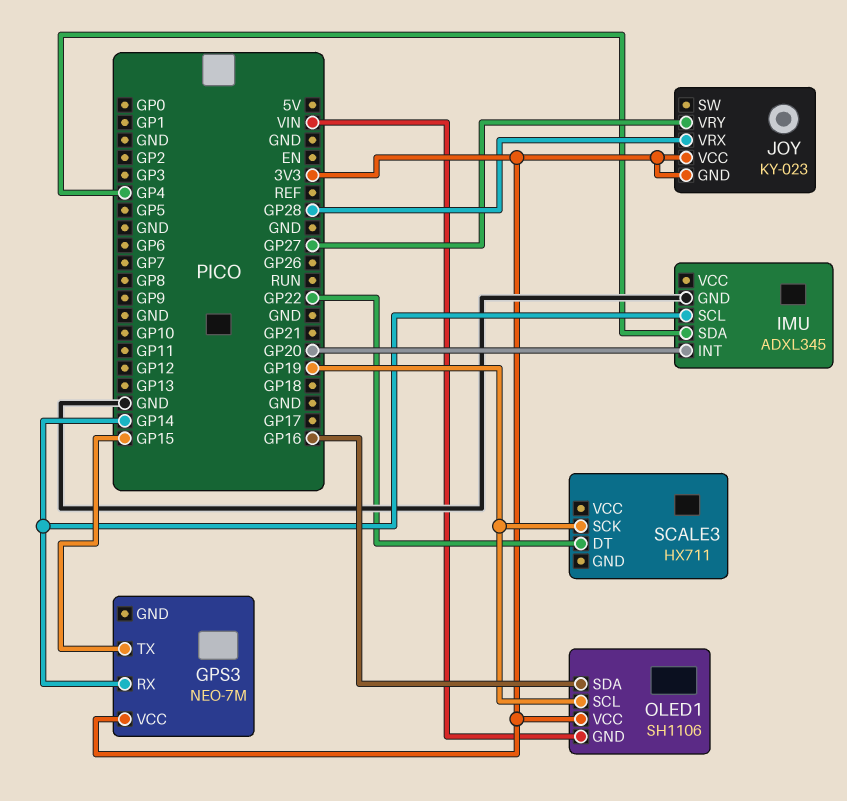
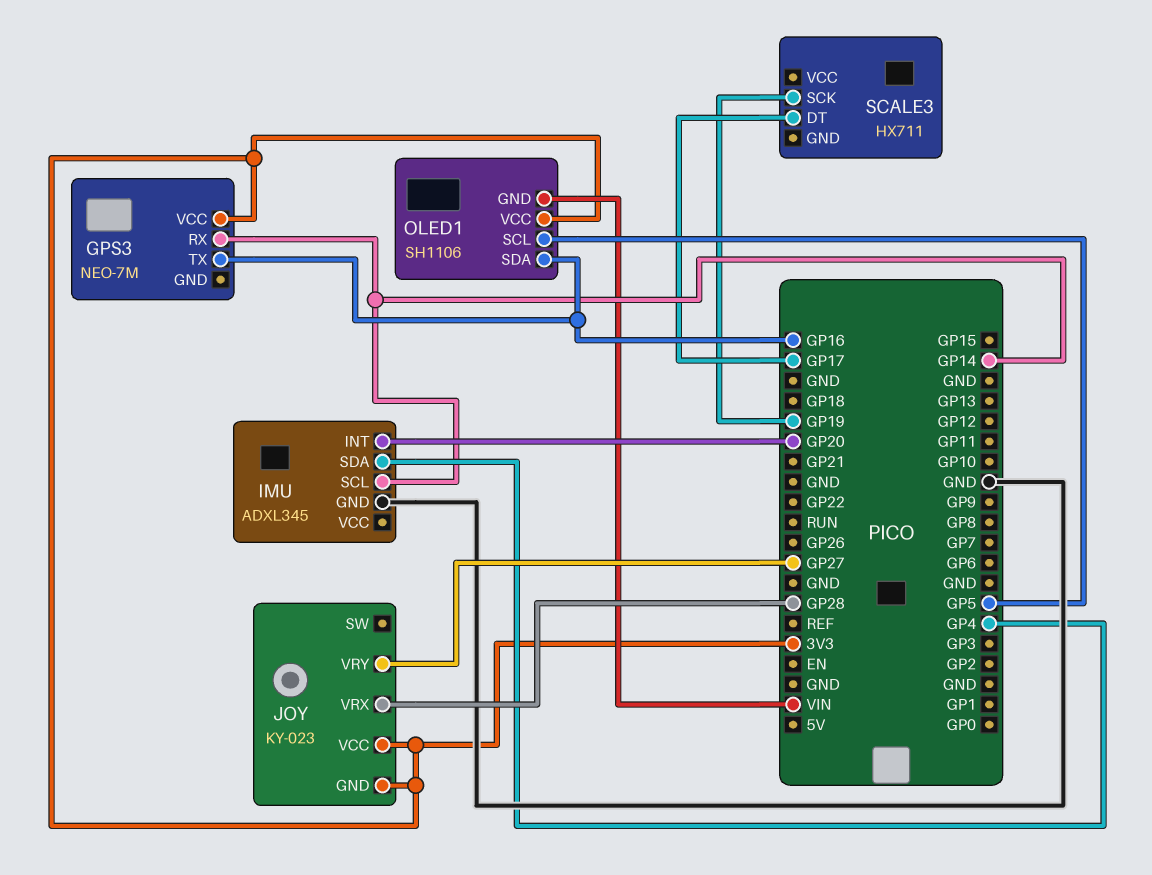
GPS3 pin TX: GP15 -> GP16
OLED1 pin SCL: GP19 -> GP5
SCALE3 pin DT: GP22 -> GP17

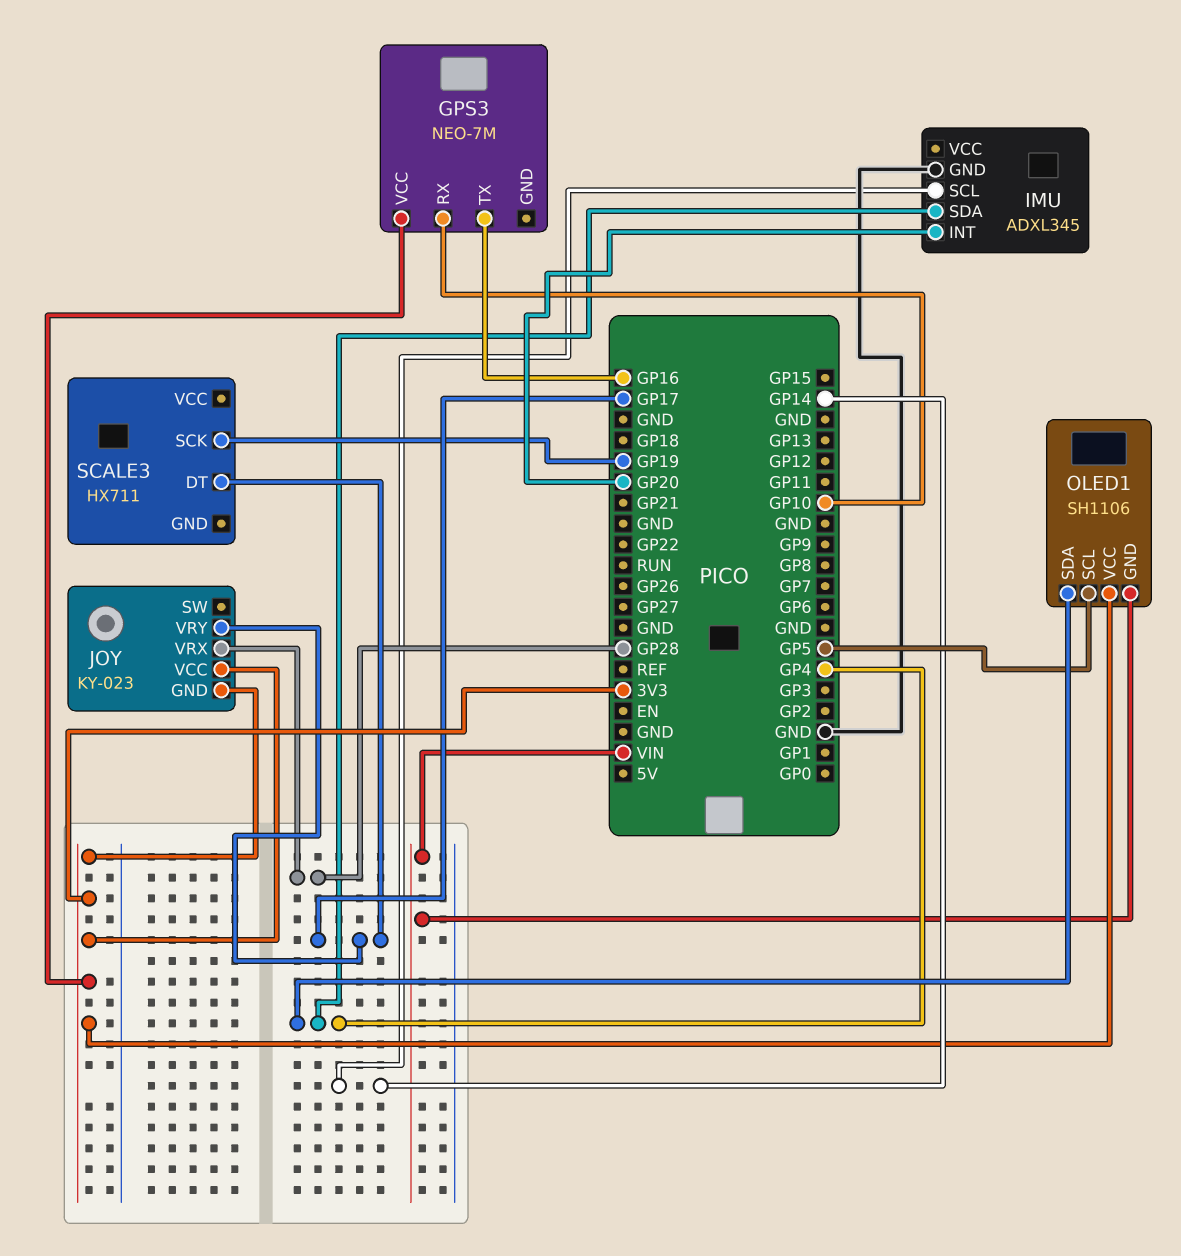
GPS3 pin RX: GP14 -> GP10
JOY pin VRY: GP27 -> GP17
OLED1 pin SDA: GP16 -> GP4

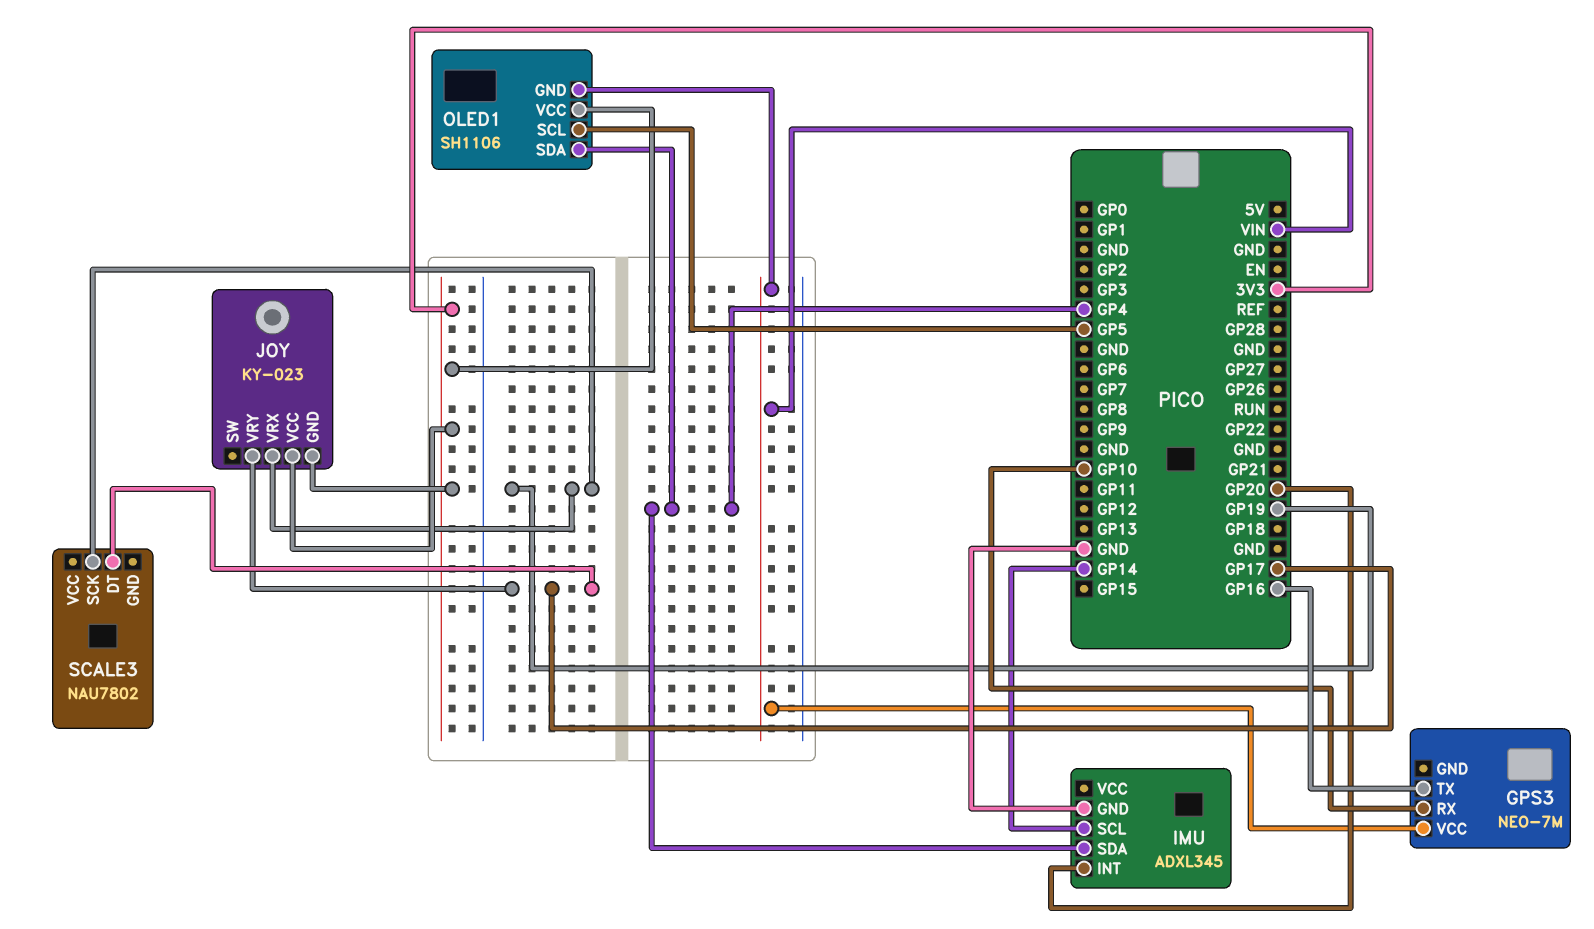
GPS3 pin VCC: 3V3 -> VIN
JOY pin VRX: GP28 -> GP19
SCALE3: HX711 -> NAU7802

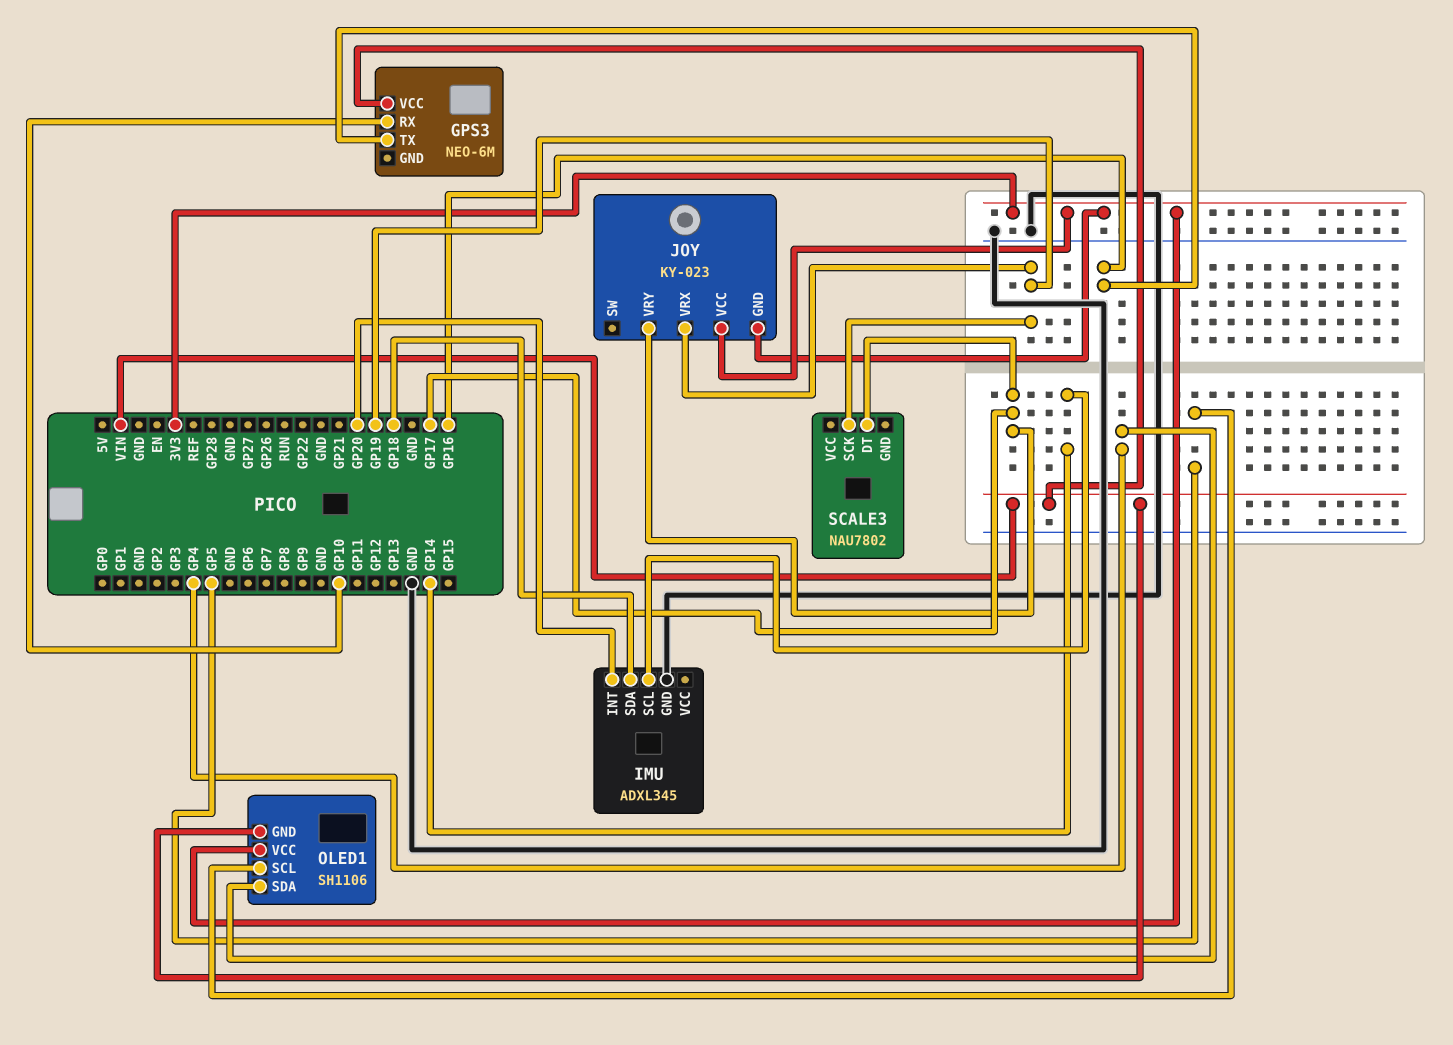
GPS3: NEO-7M -> NEO-6M
IMU pin SDA: GP4 -> GP18

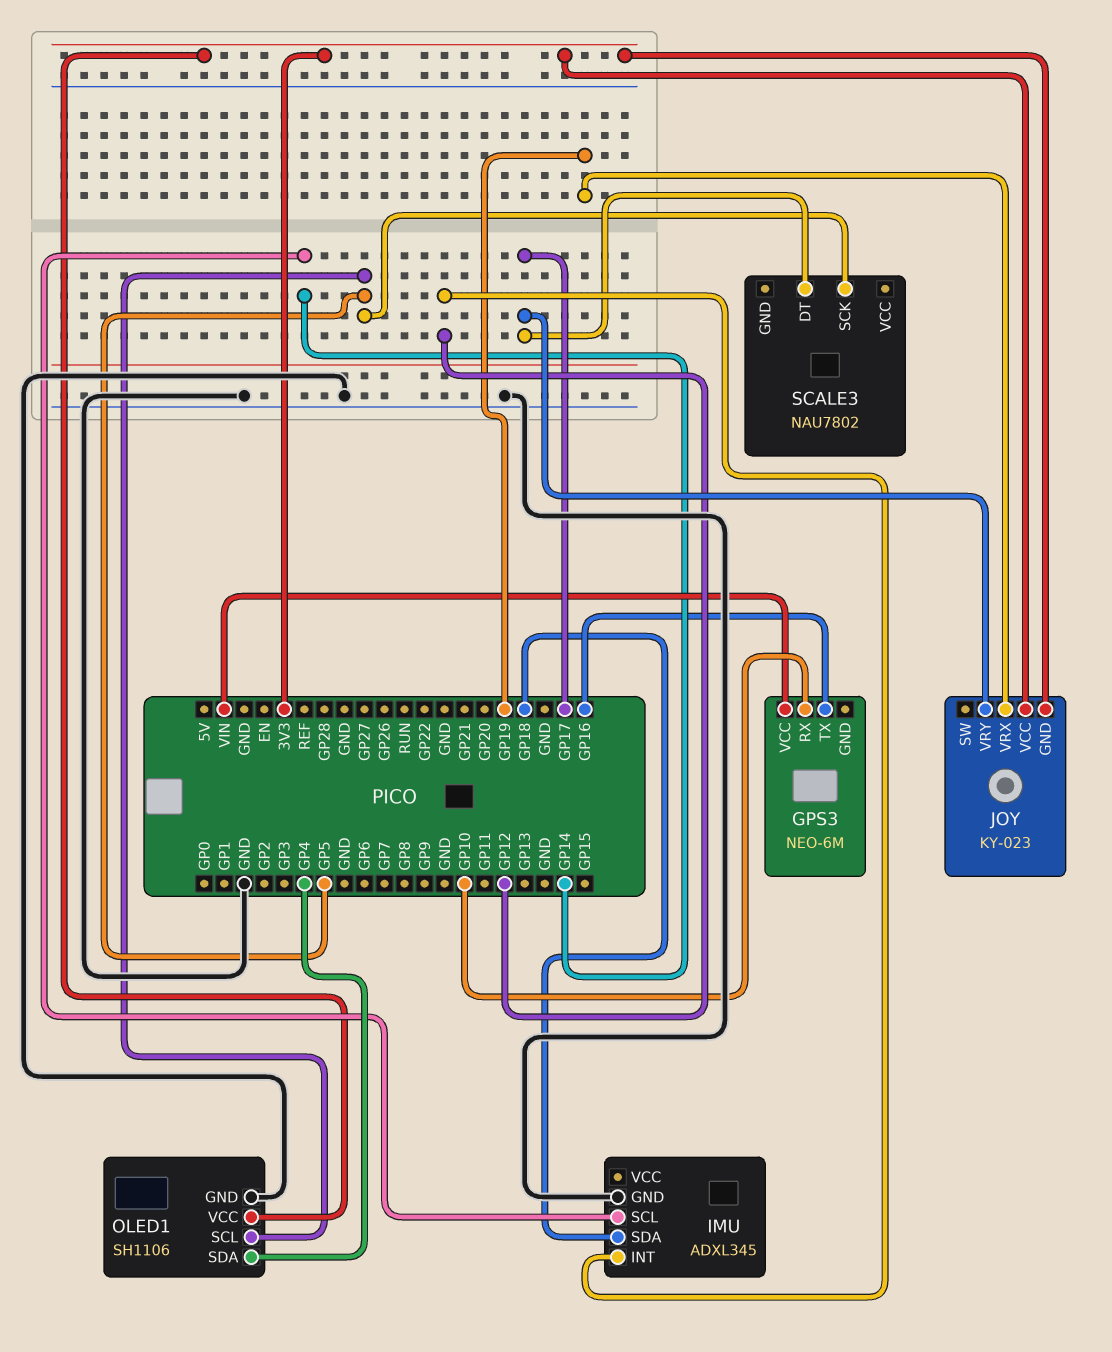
IMU pin INT: GP20 -> GP12
OLED1 pin GND: VIN -> GND
SCALE3 pin SCK: GP19 -> GP5

